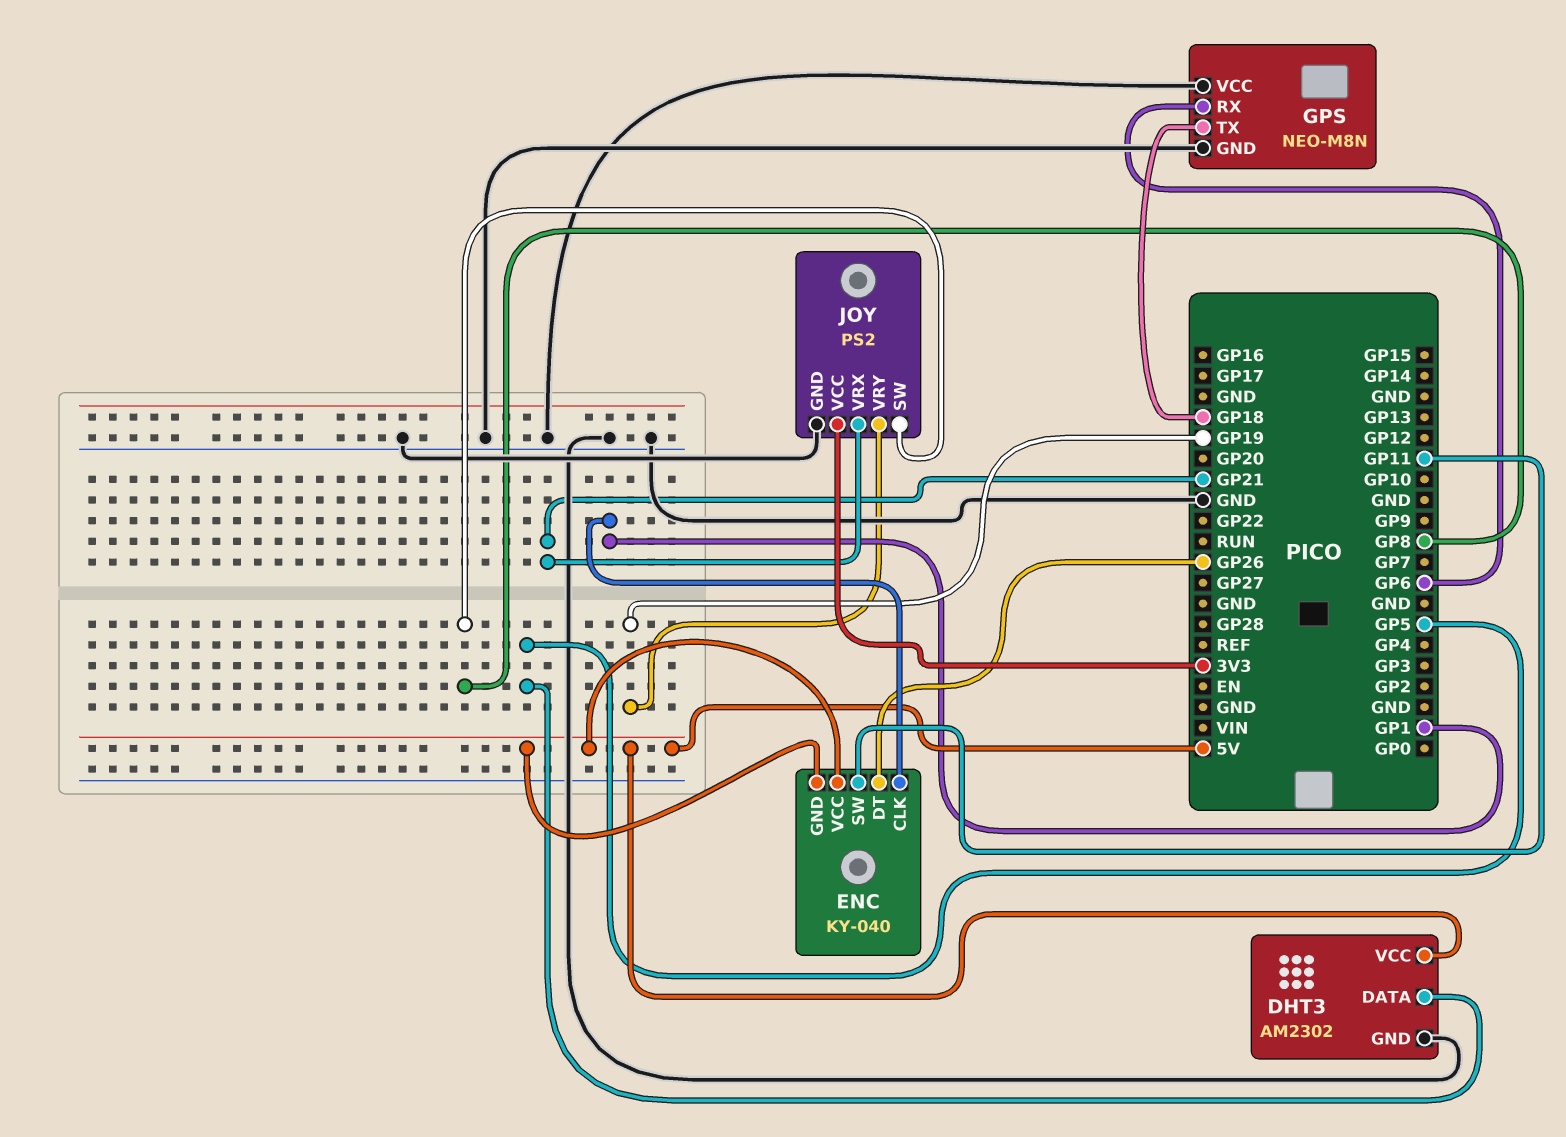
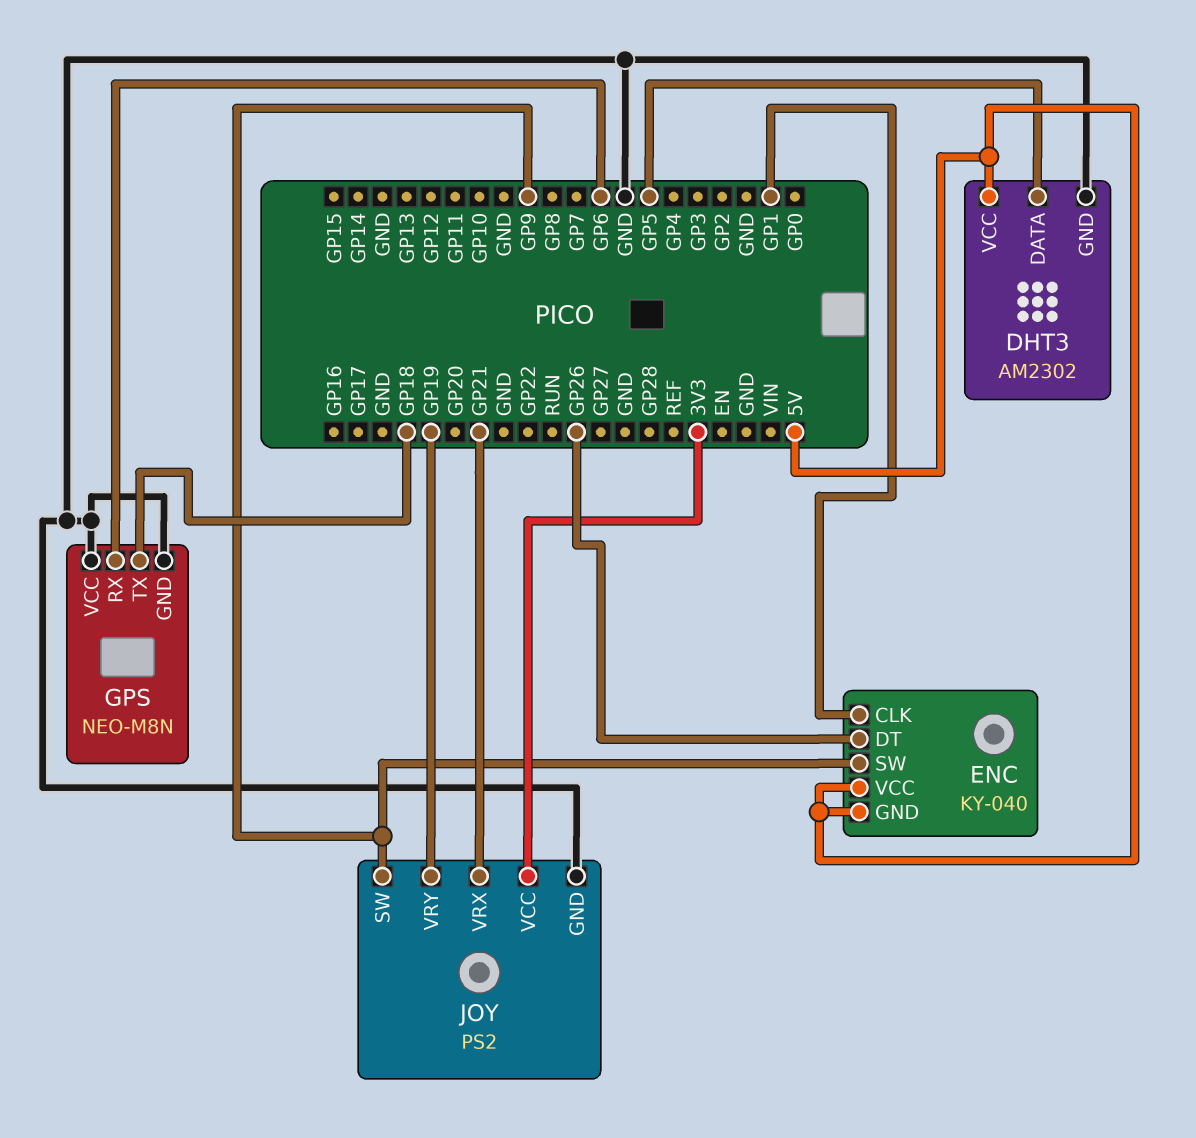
ENC pin SW: GP11 -> GP9
JOY pin SW: GP8 -> GP9

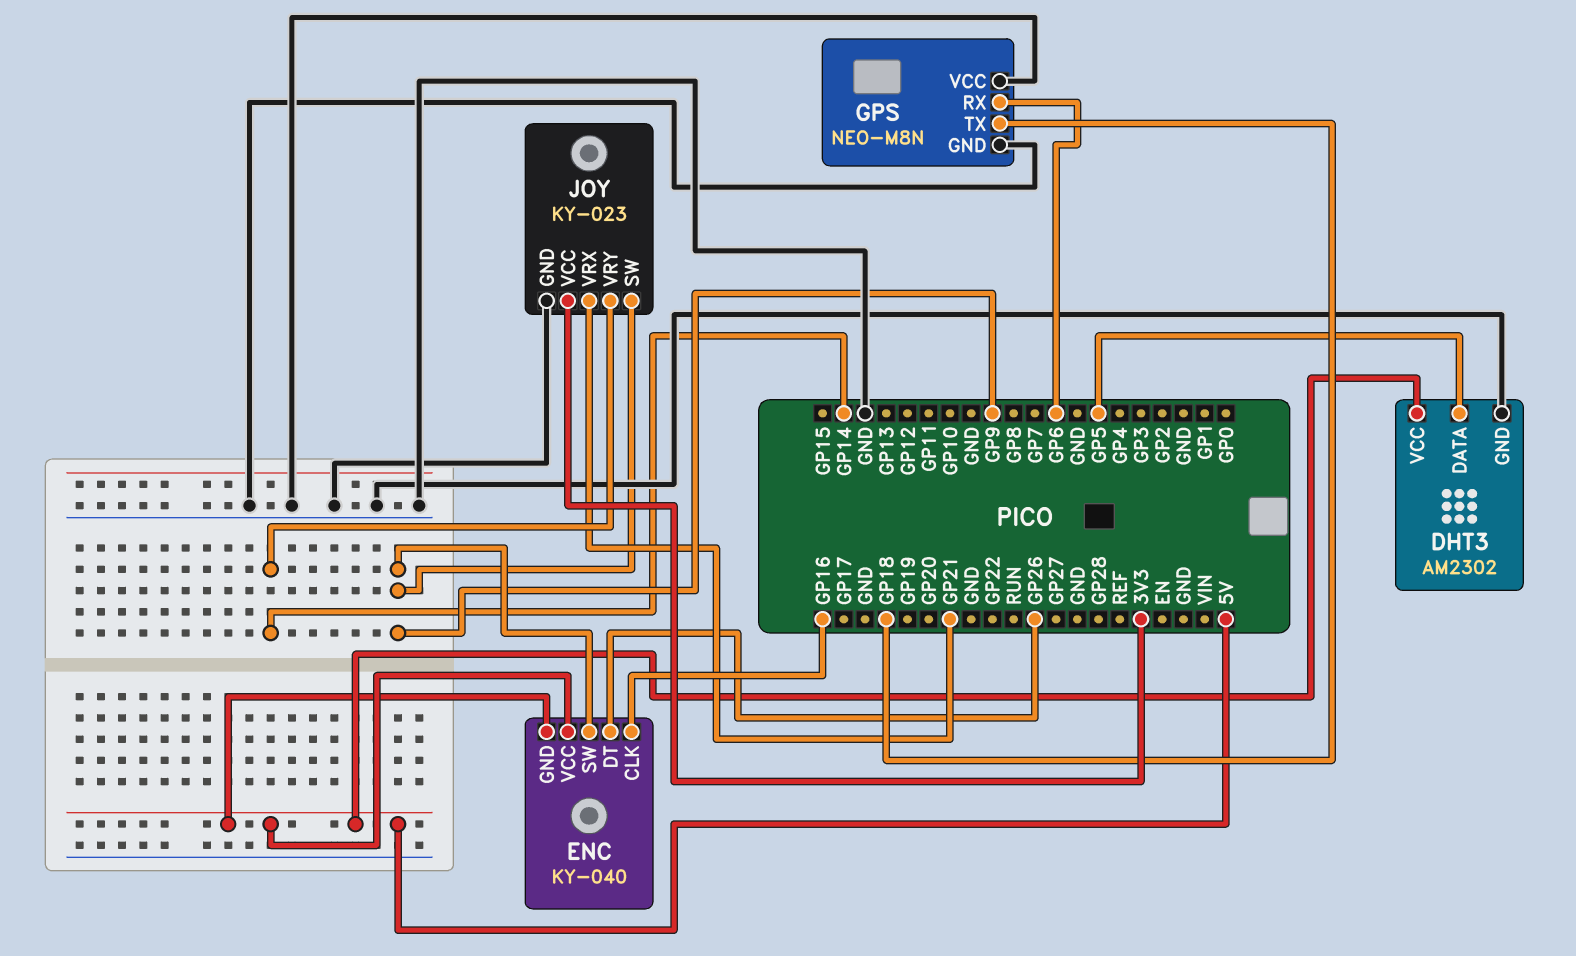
ENC pin CLK: GP1 -> GP16
JOY: PS2 -> KY-023
JOY pin VRY: GP19 -> GP14

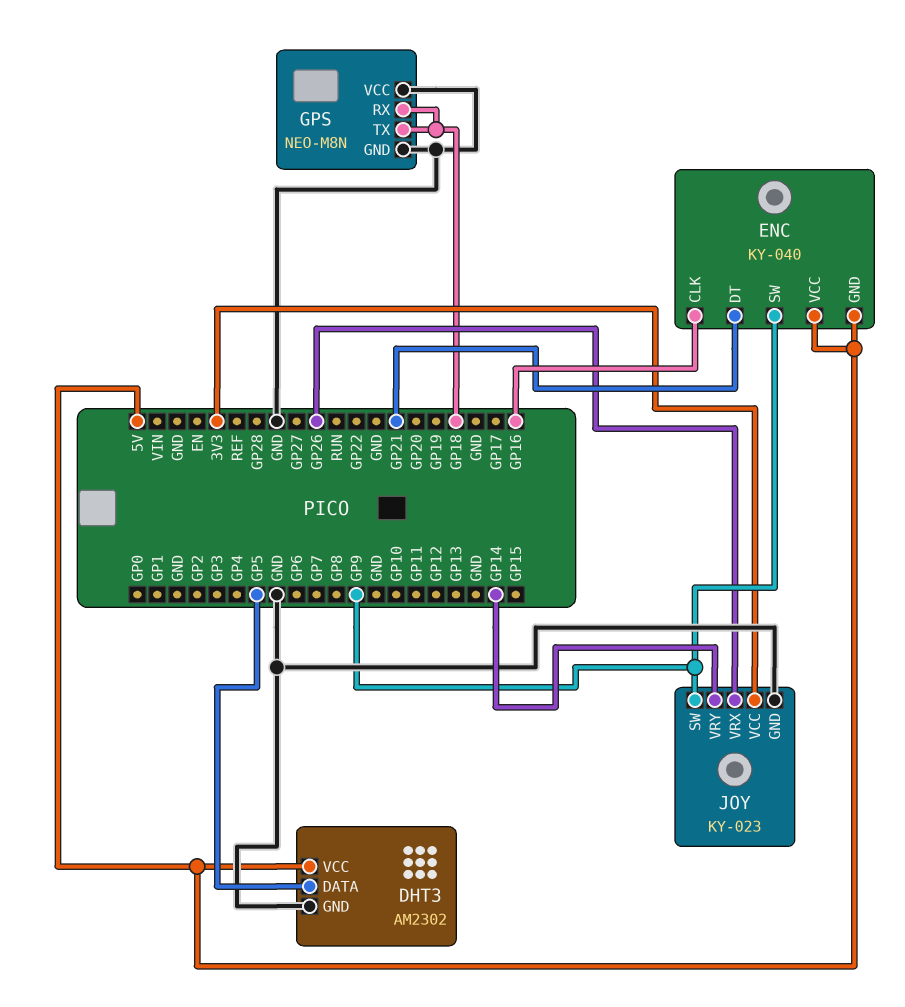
ENC pin DT: GP26 -> GP21
GPS pin RX: GP6 -> GP18
JOY pin VRX: GP21 -> GP26

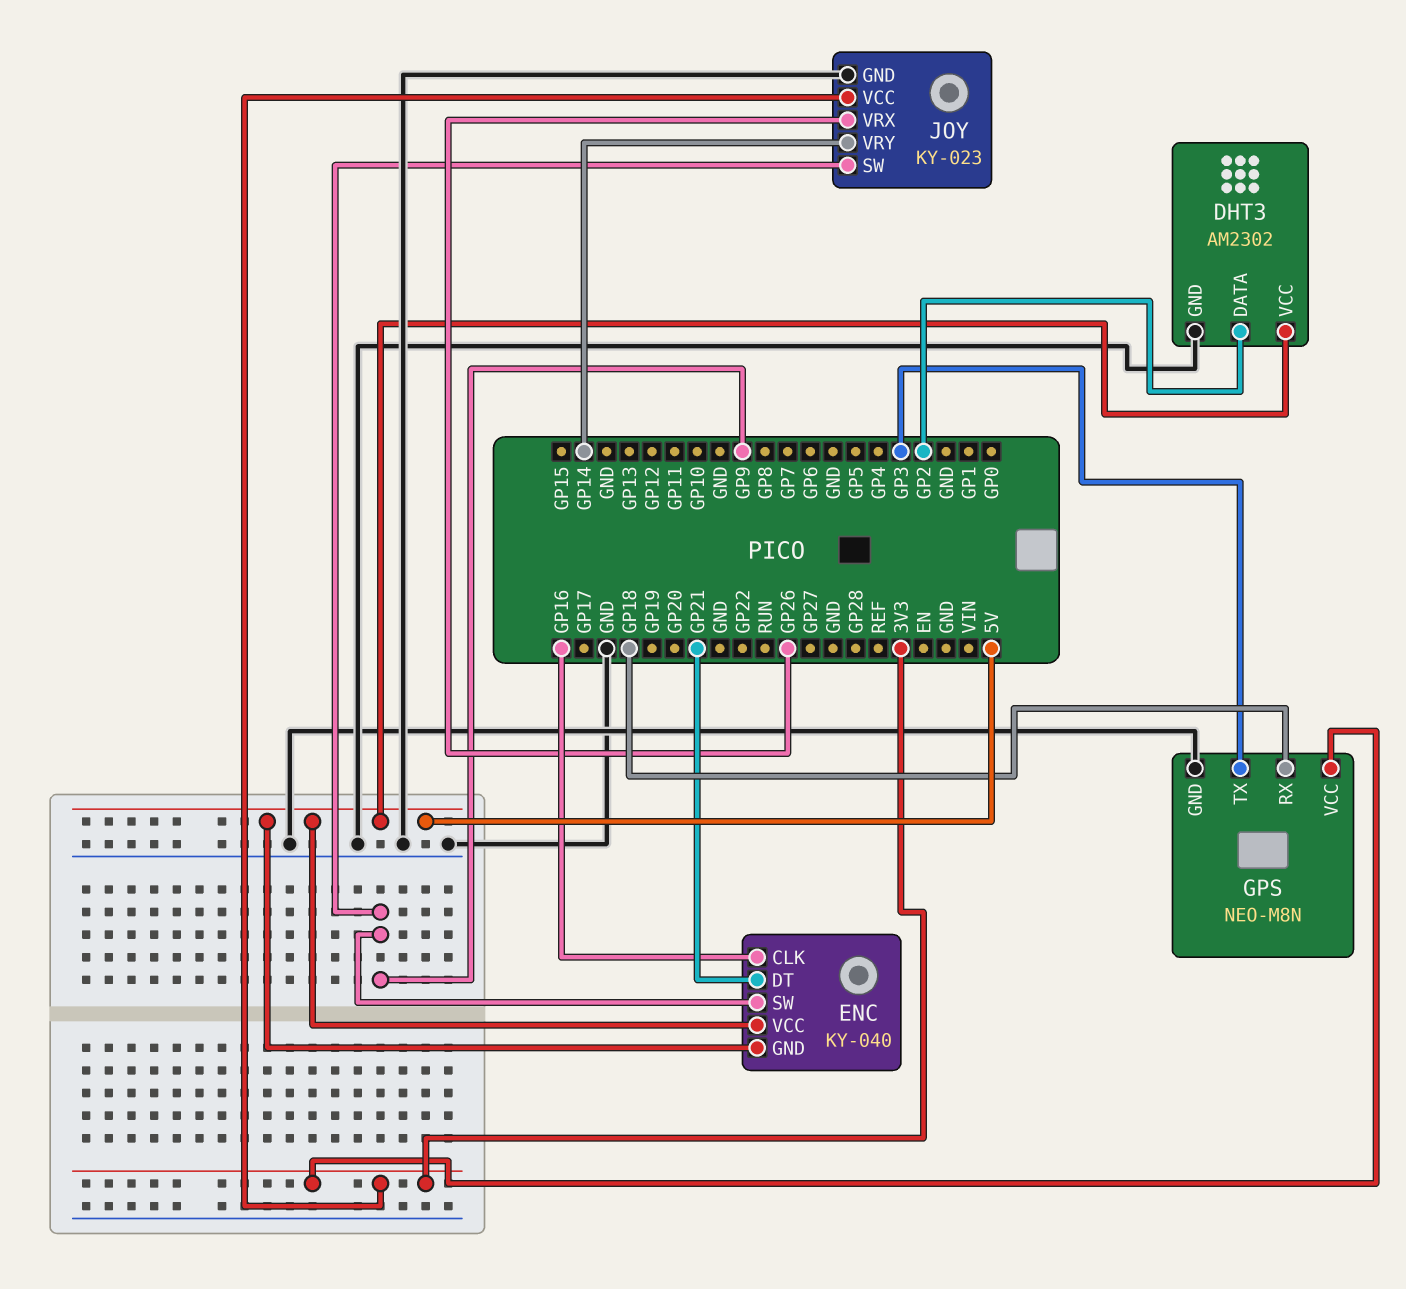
DHT3 pin DATA: GP5 -> GP2
GPS pin TX: GP18 -> GP3
GPS pin VCC: GND -> 3V3

